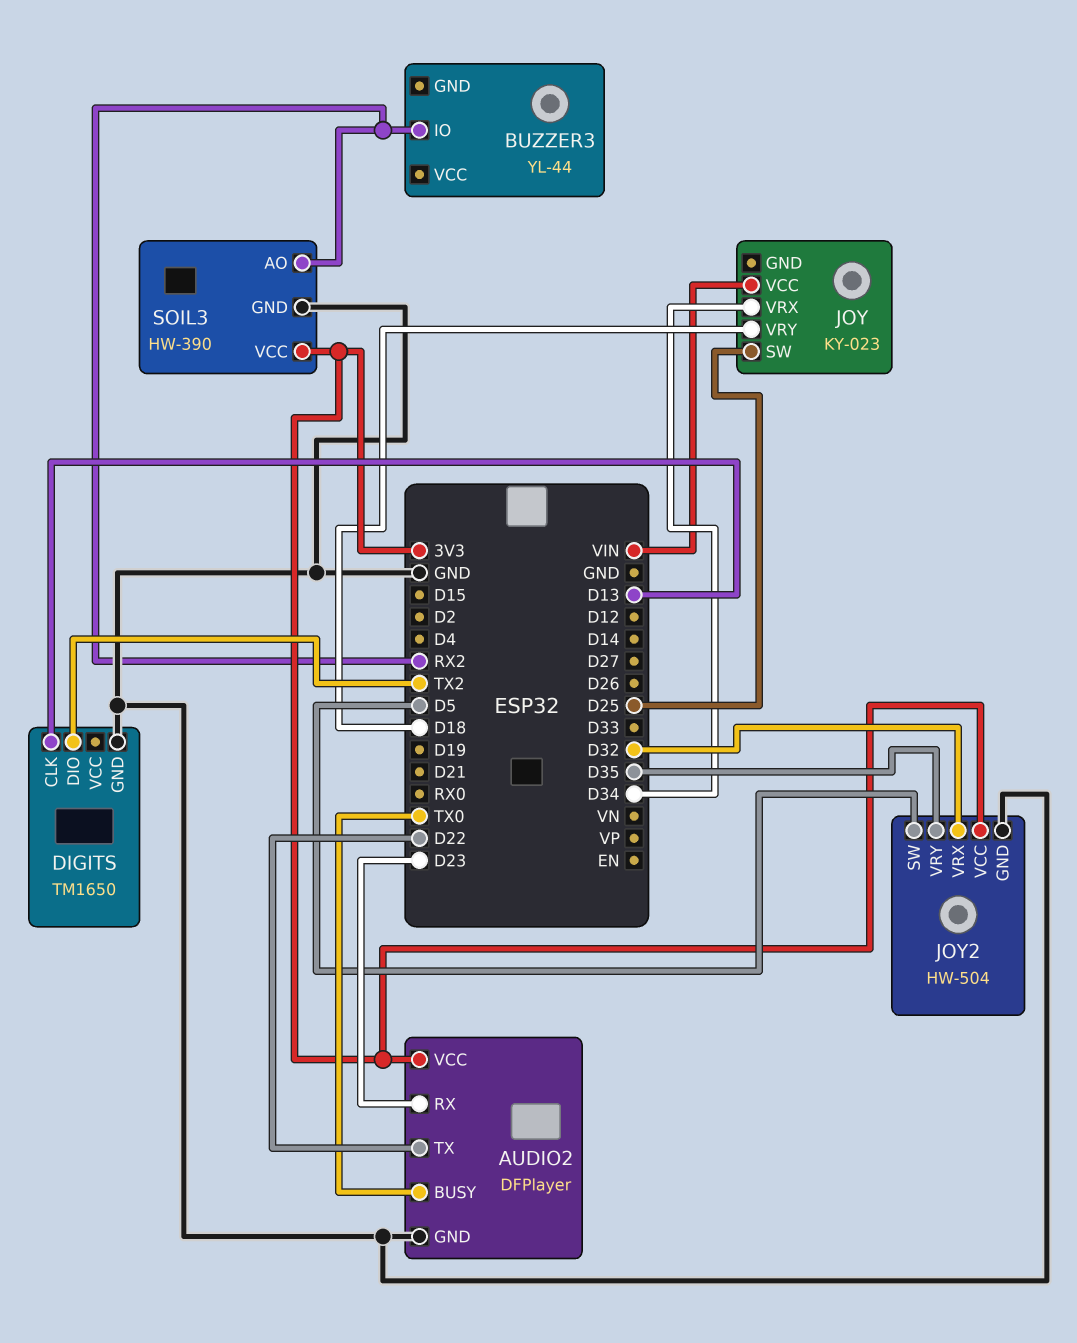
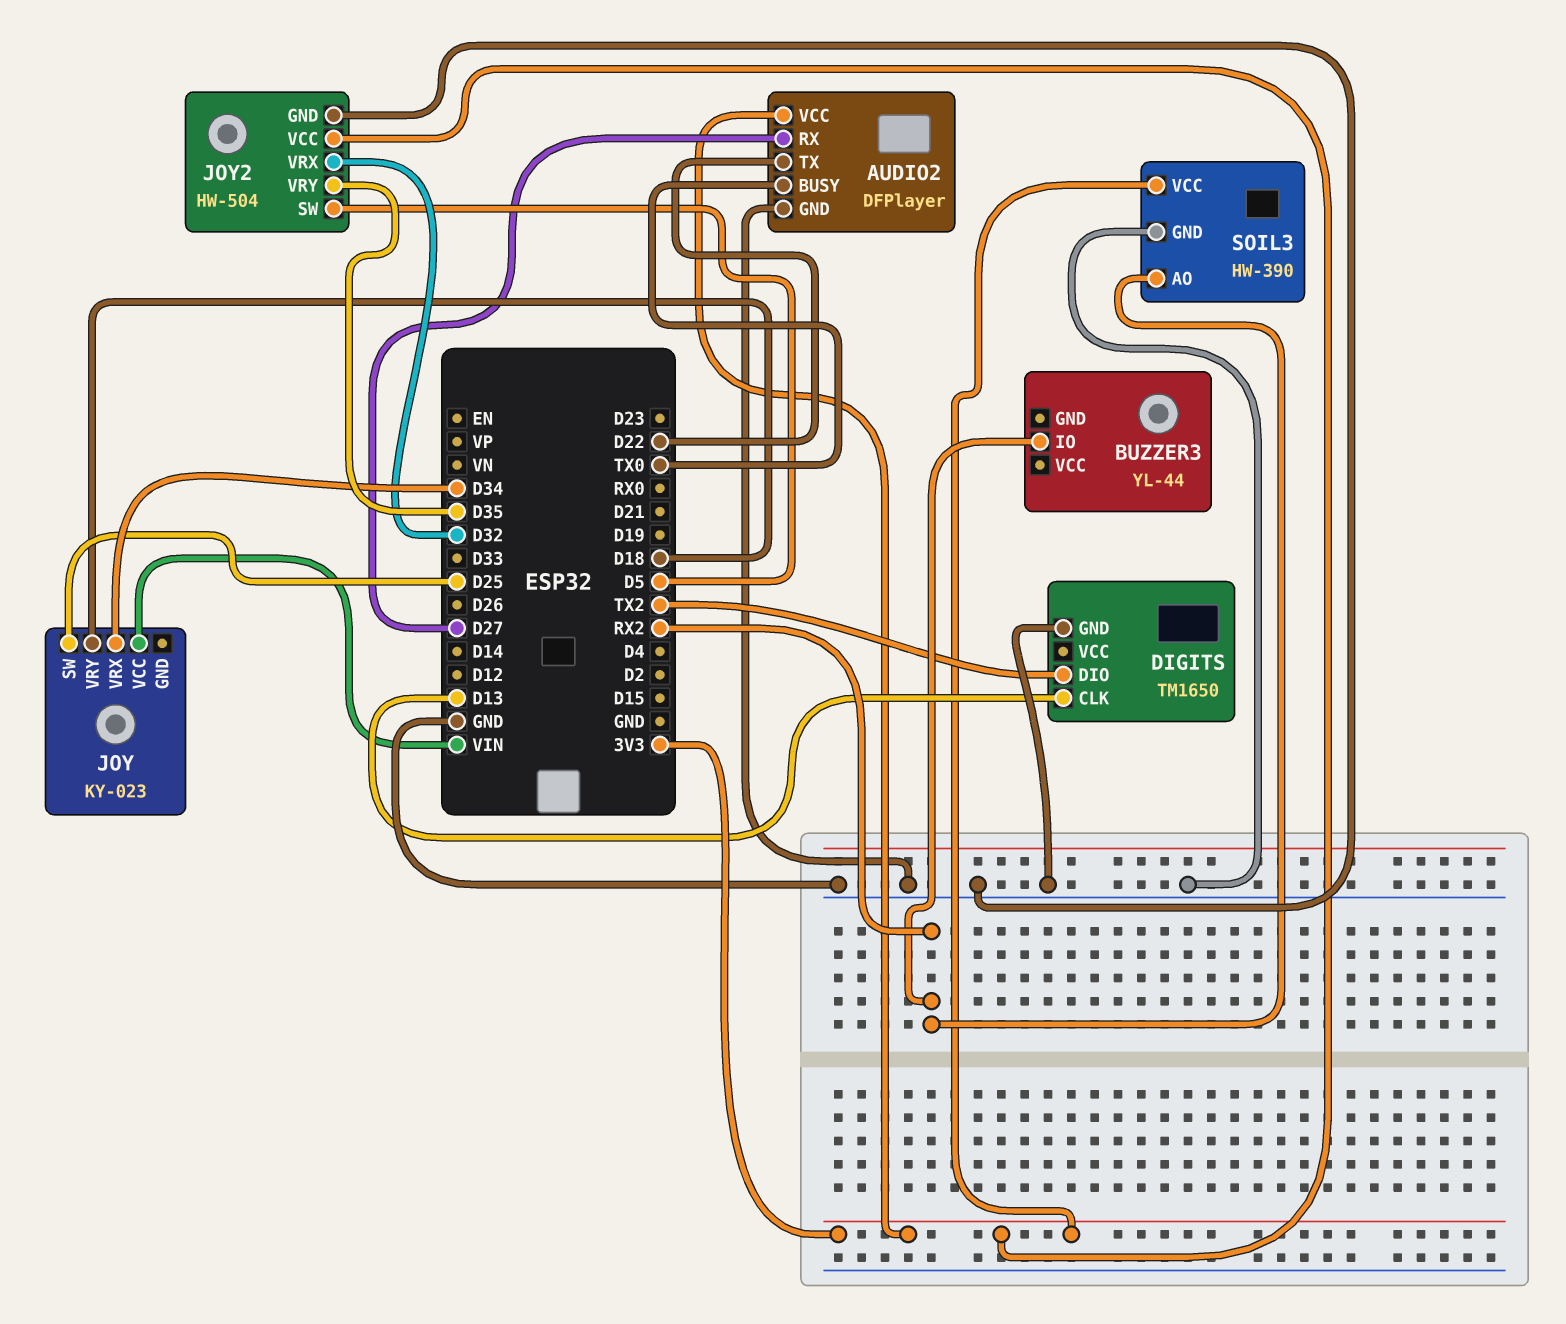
AUDIO2 pin RX: D23 -> D27

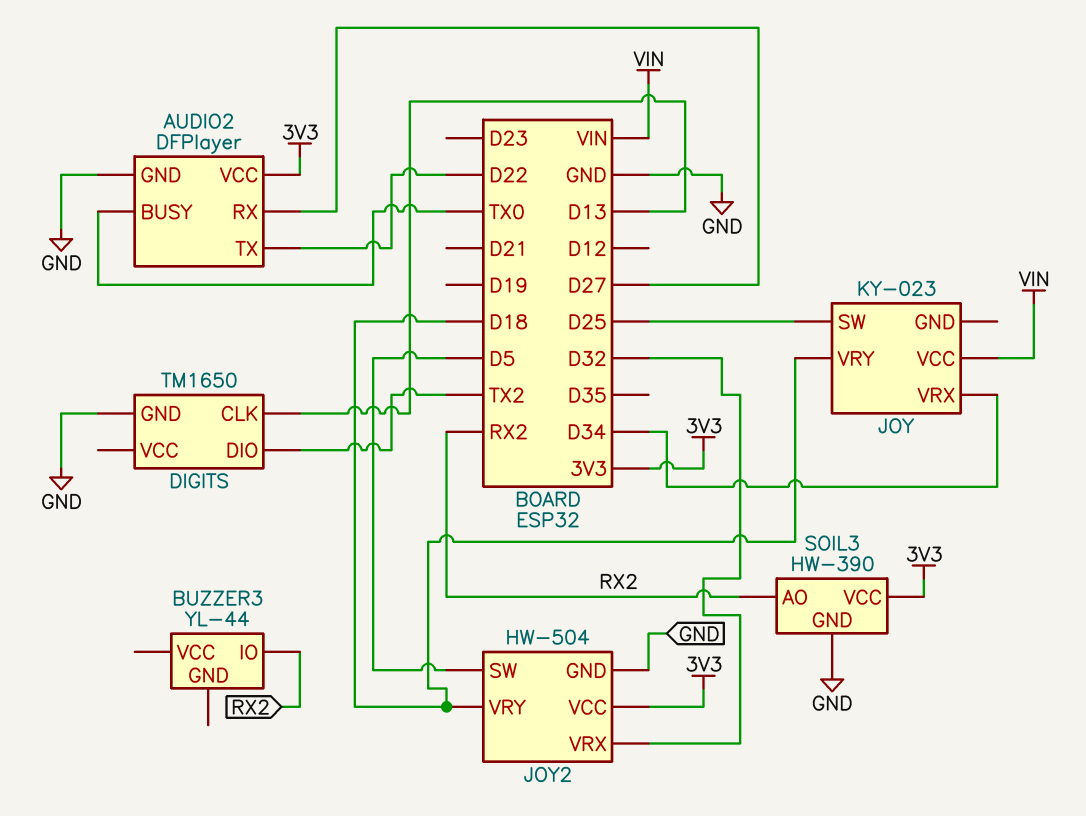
JOY2 pin VRY: D35 -> D18

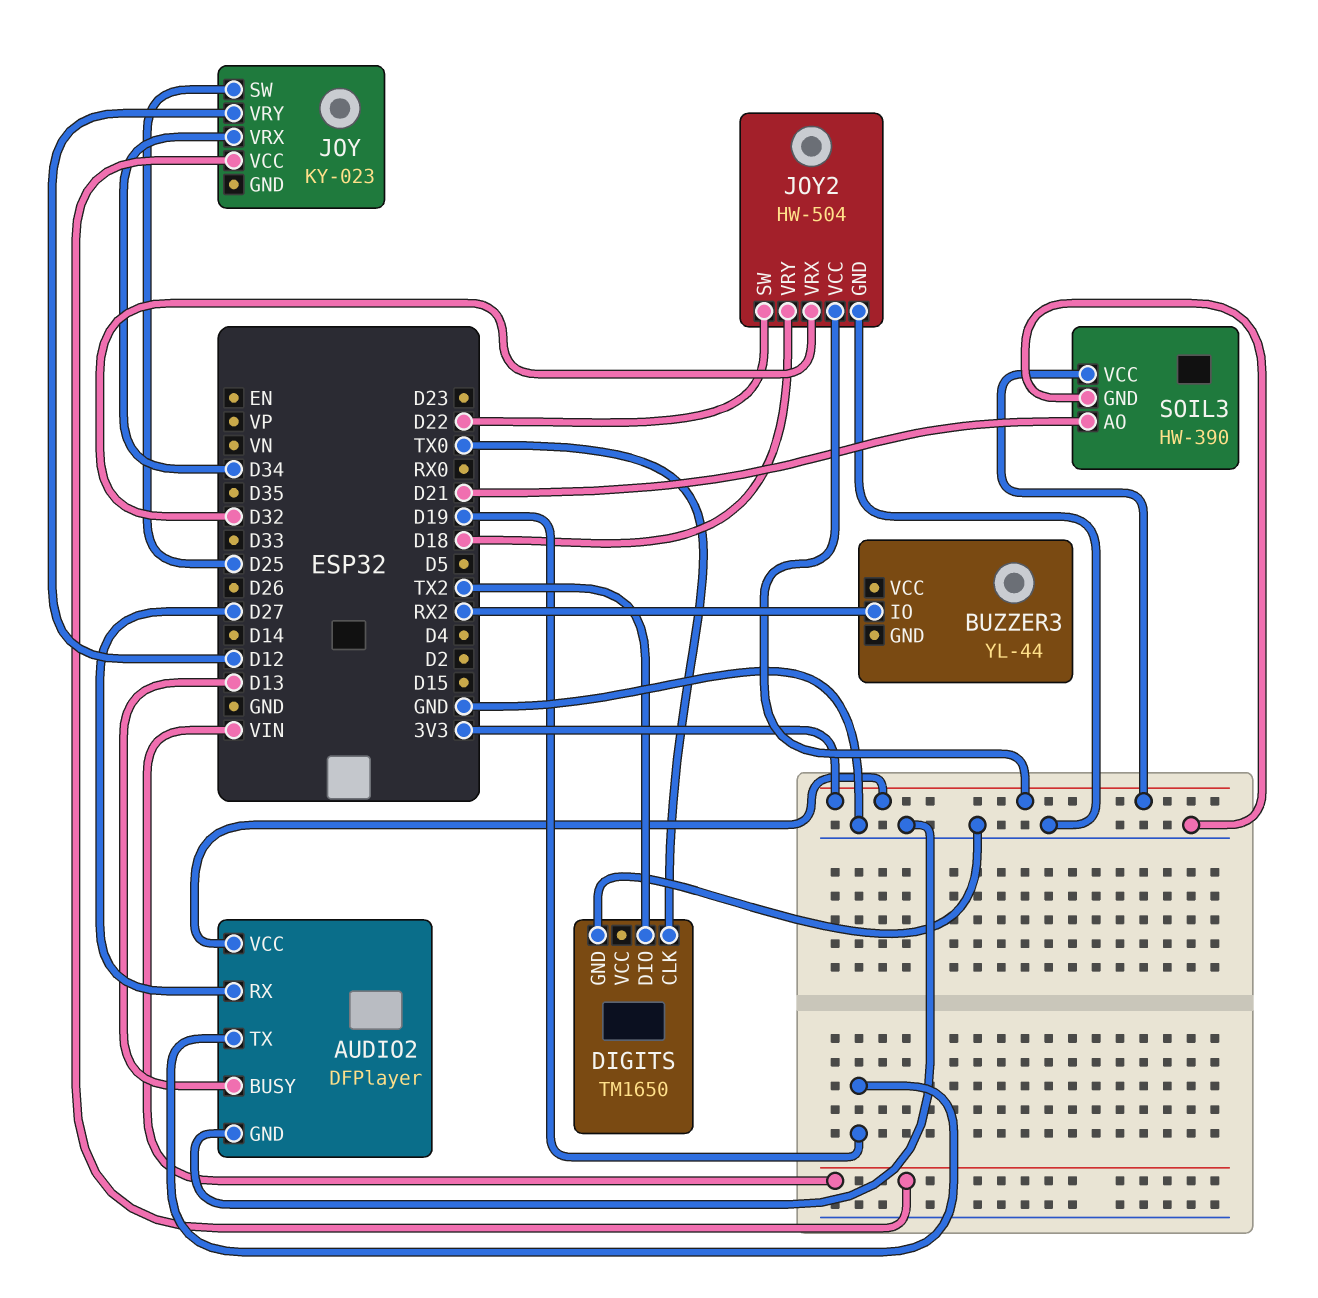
AUDIO2 pin BUSY: TX0 -> D13
AUDIO2 pin TX: D22 -> D19
DIGITS pin CLK: D13 -> TX0
JOY pin VRY: D18 -> D12
JOY2 pin SW: D5 -> D22
SOIL3 pin AO: RX2 -> D21

